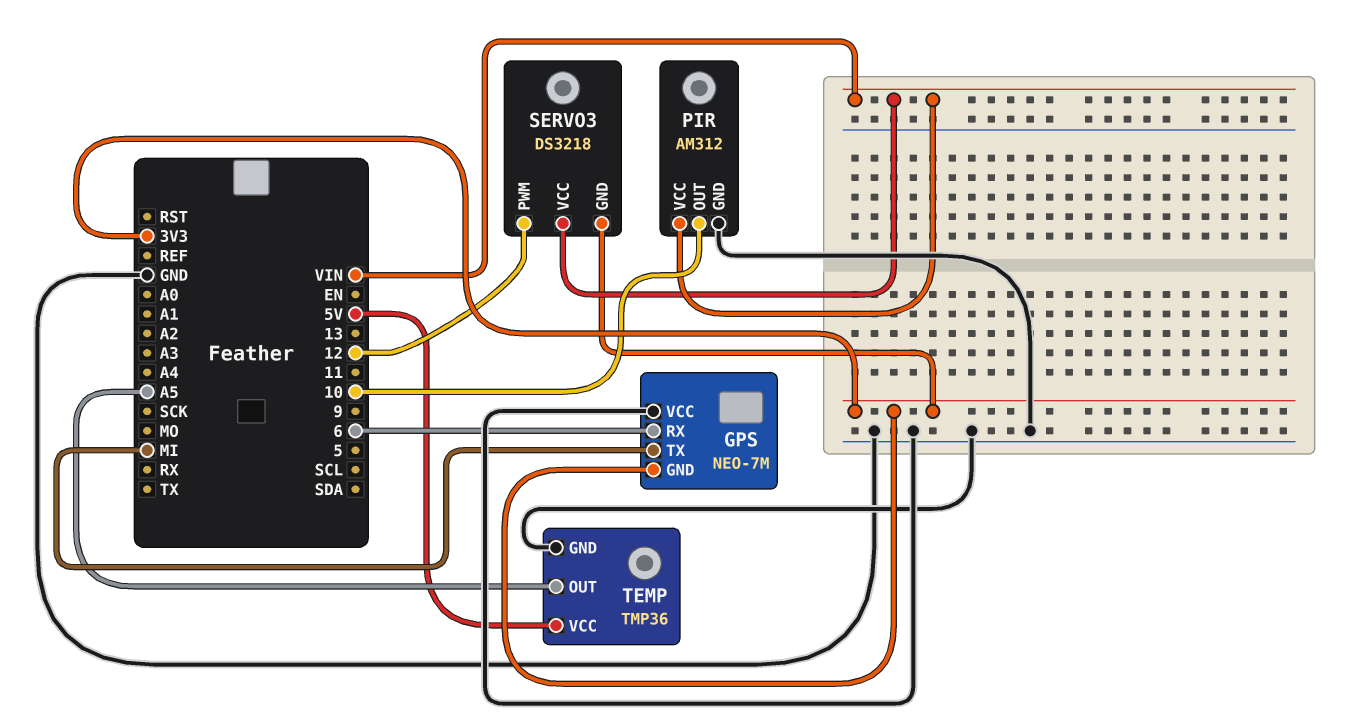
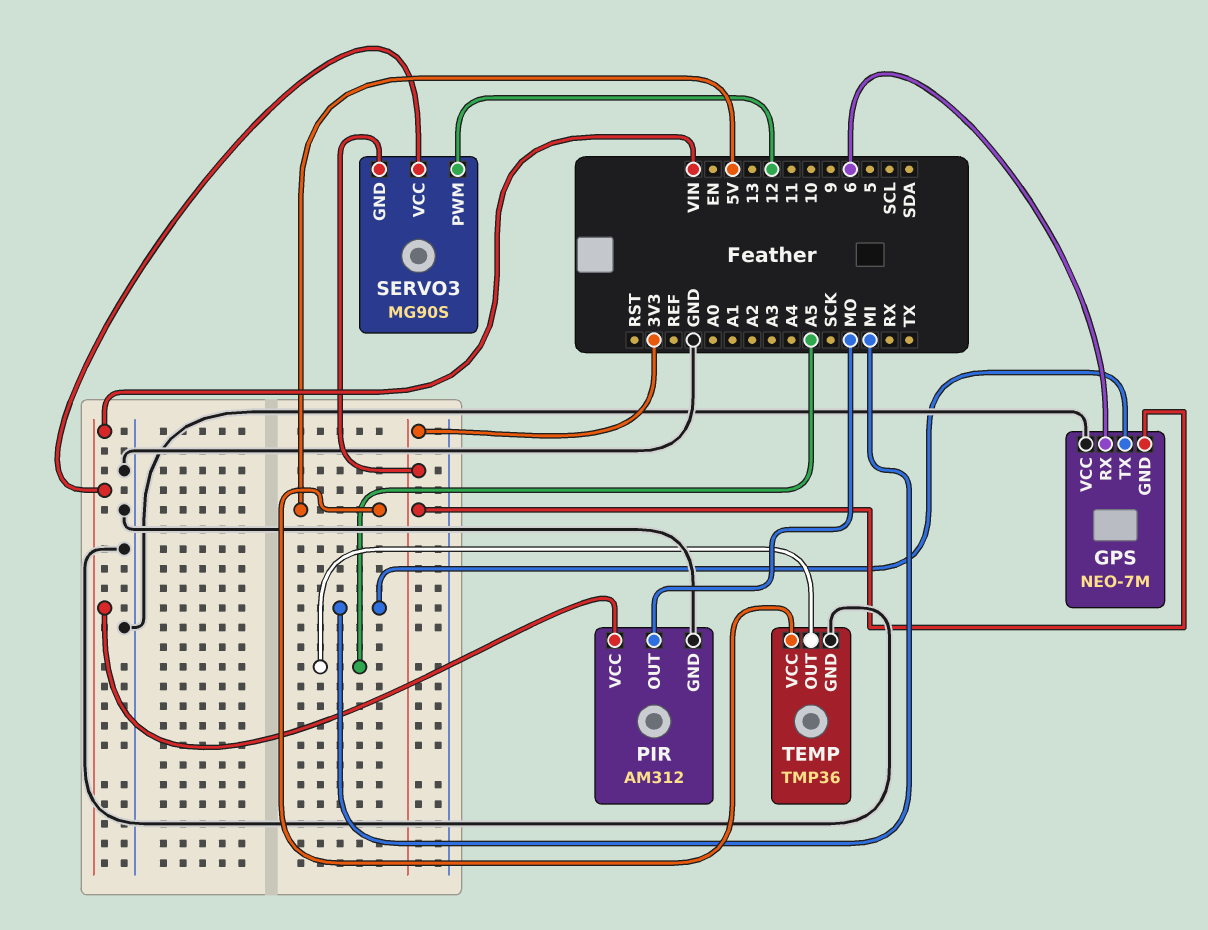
PIR pin OUT: 10 -> MO
SERVO3: DS3218 -> MG90S

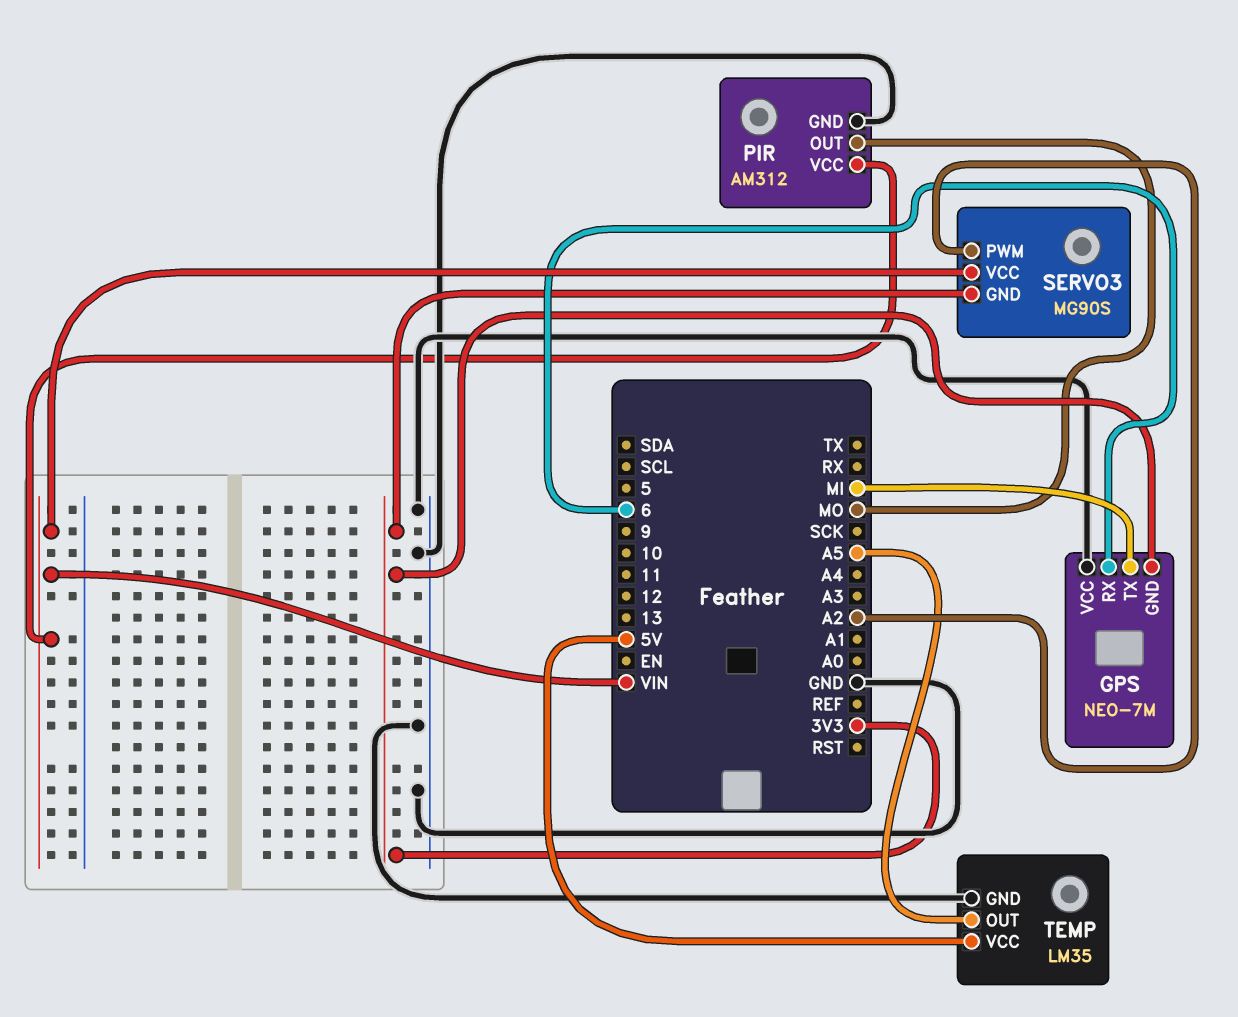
SERVO3 pin PWM: 12 -> A2
TEMP: TMP36 -> LM35

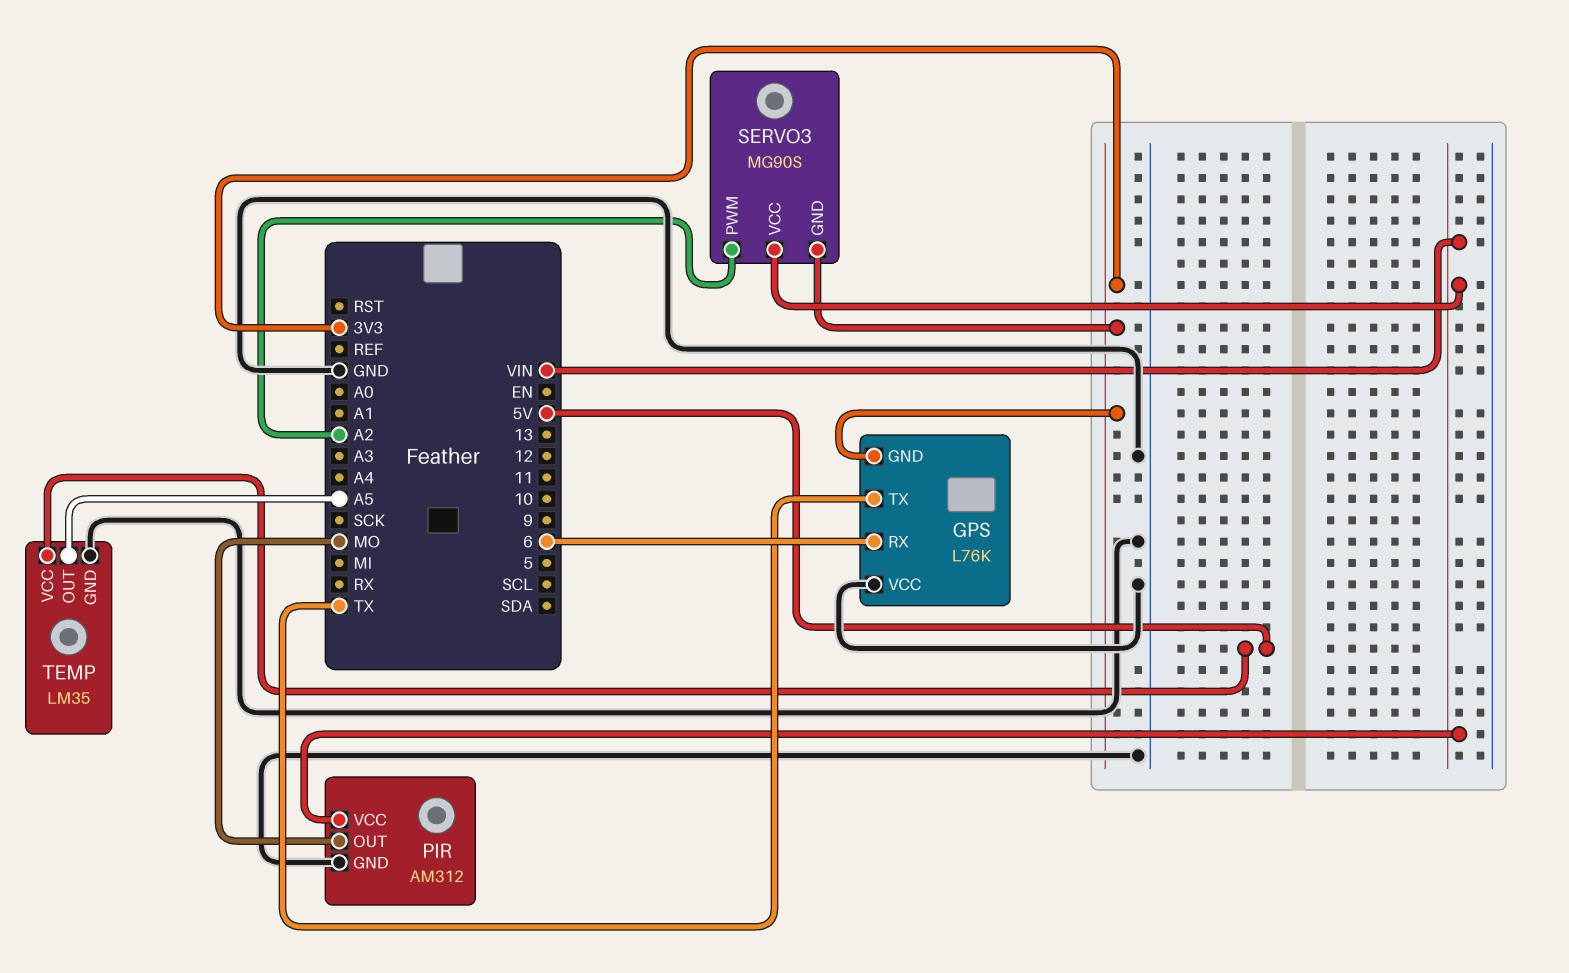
GPS: NEO-7M -> L76K
GPS pin TX: MI -> TX

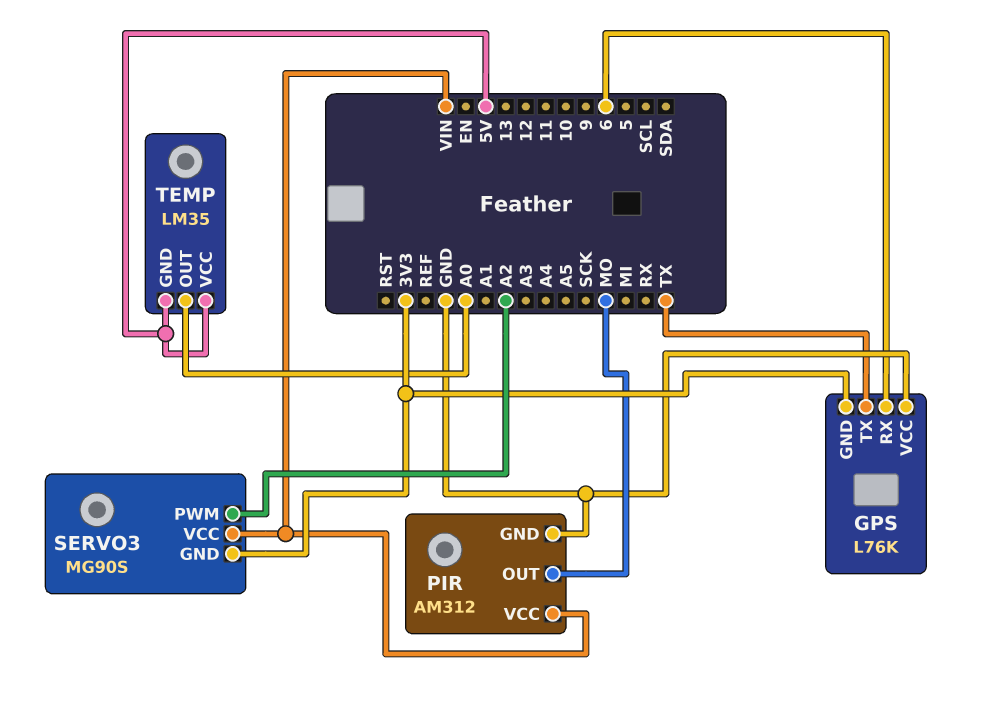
TEMP pin GND: GND -> 5V
TEMP pin OUT: A5 -> A0

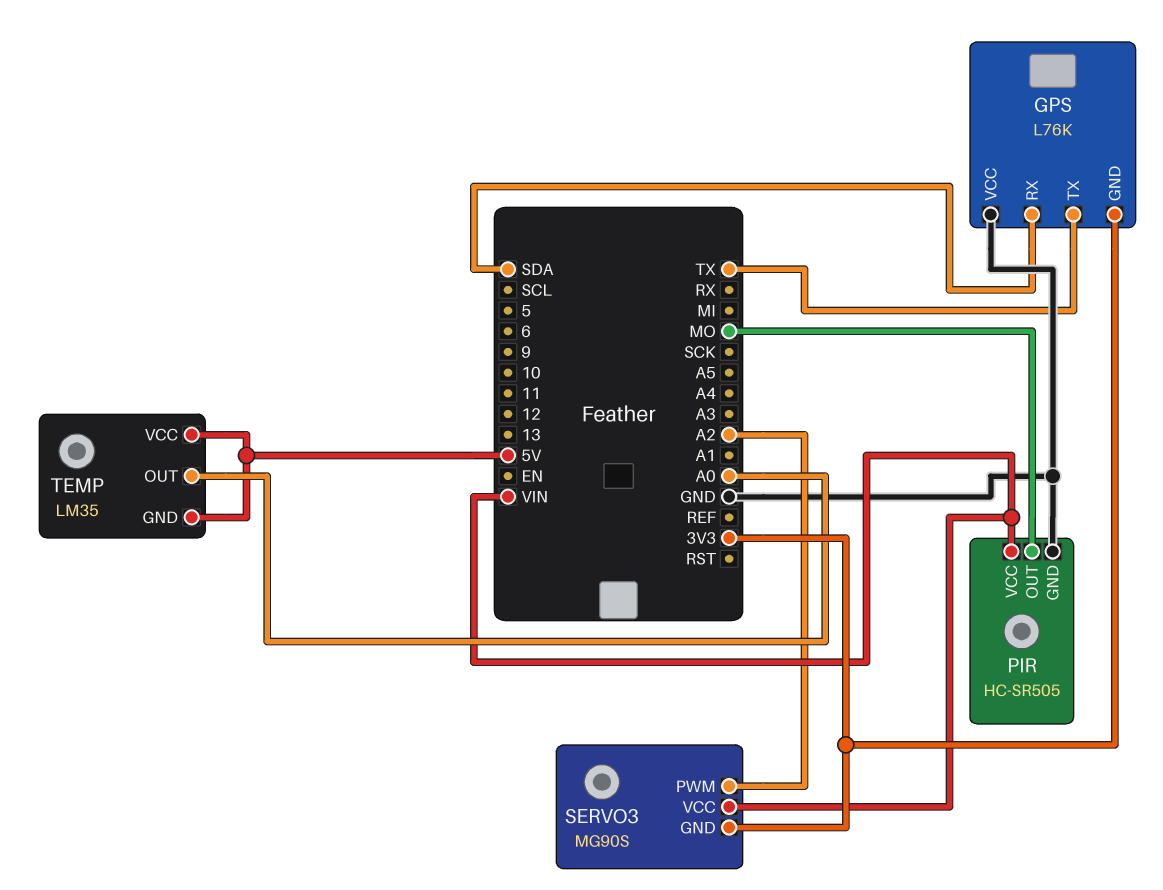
GPS pin RX: 6 -> SDA
PIR: AM312 -> HC-SR505

